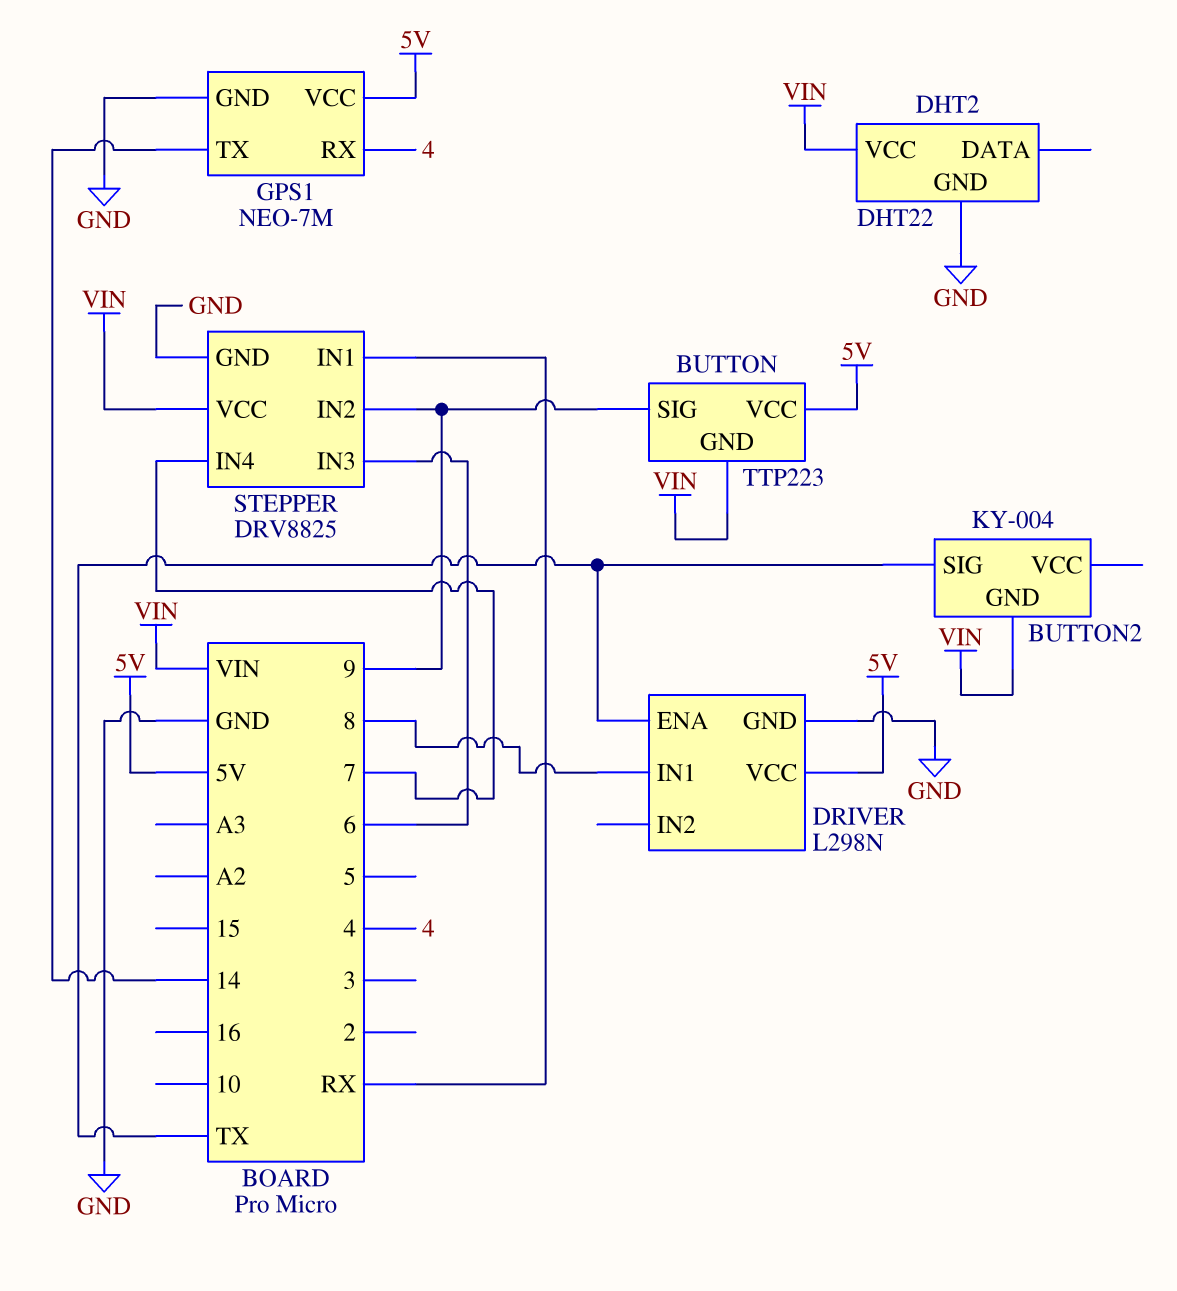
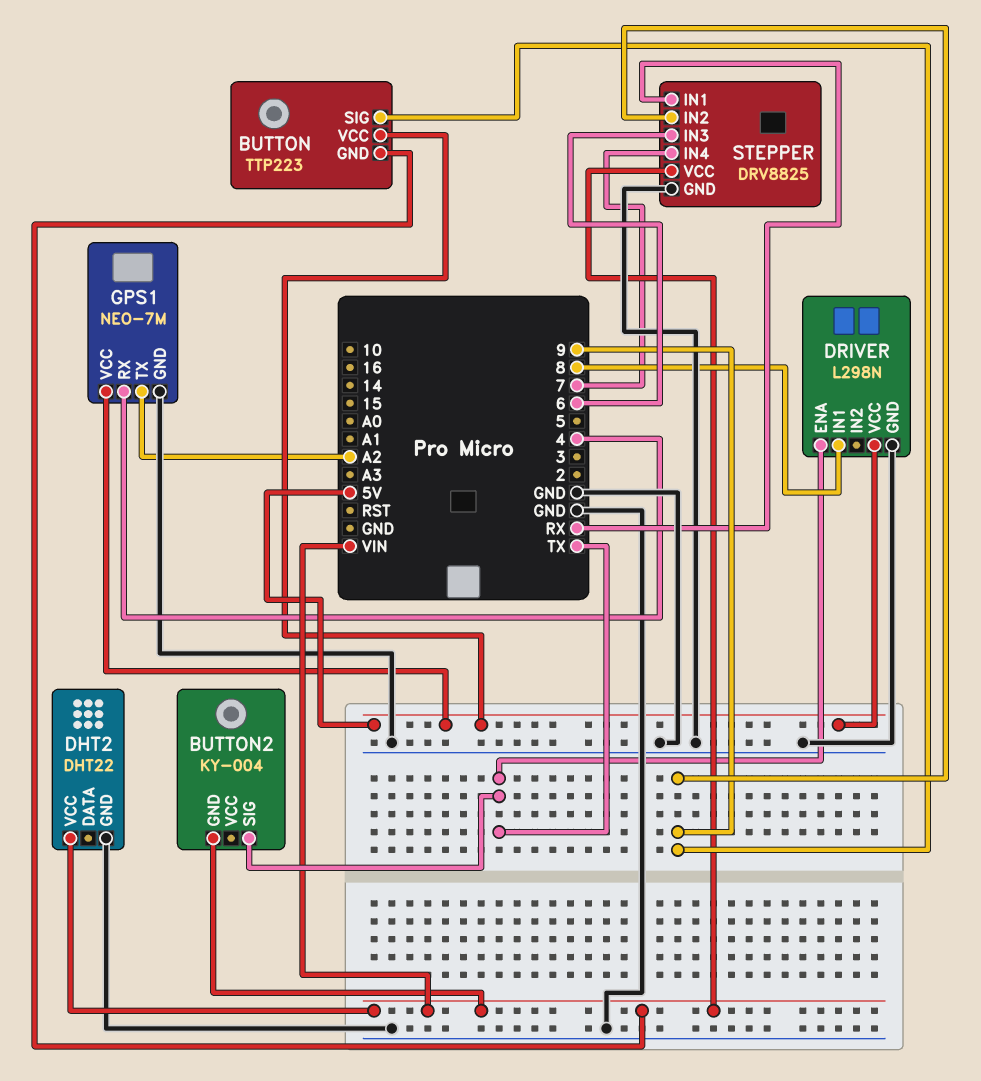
GPS1 pin TX: 14 -> A2

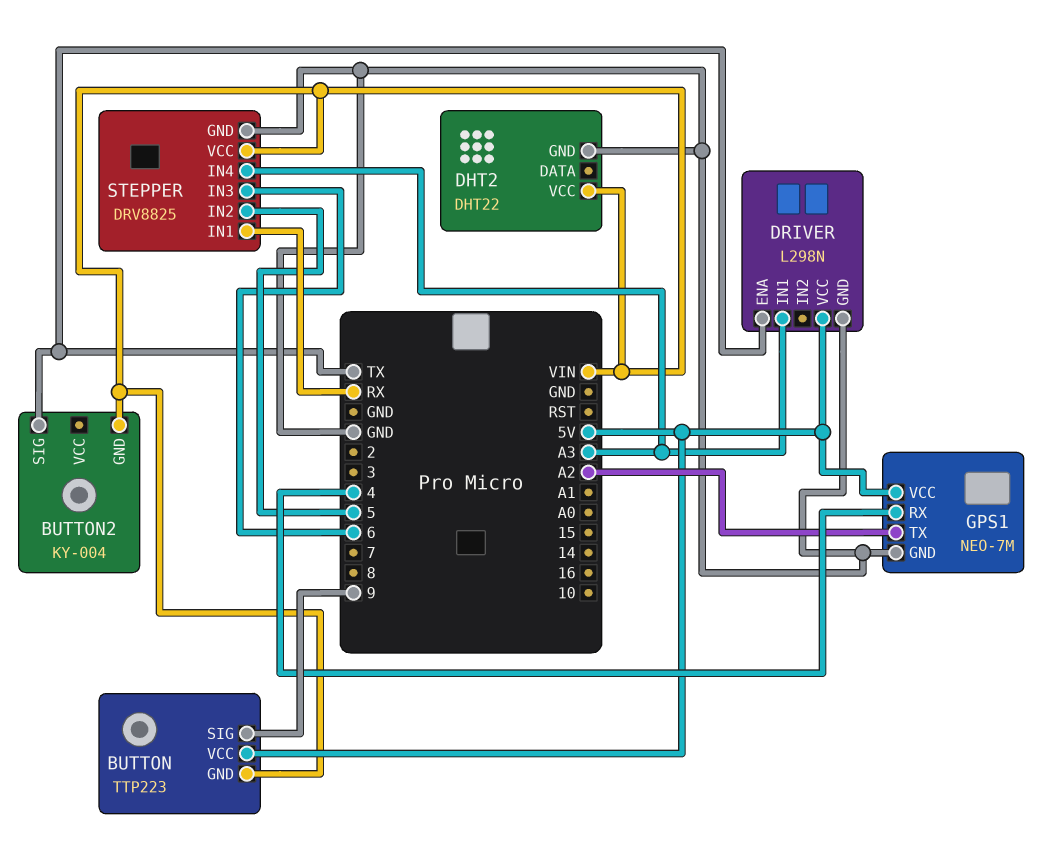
DRIVER pin IN1: 8 -> A3
STEPPER pin IN2: 9 -> 5
STEPPER pin IN4: 7 -> A3

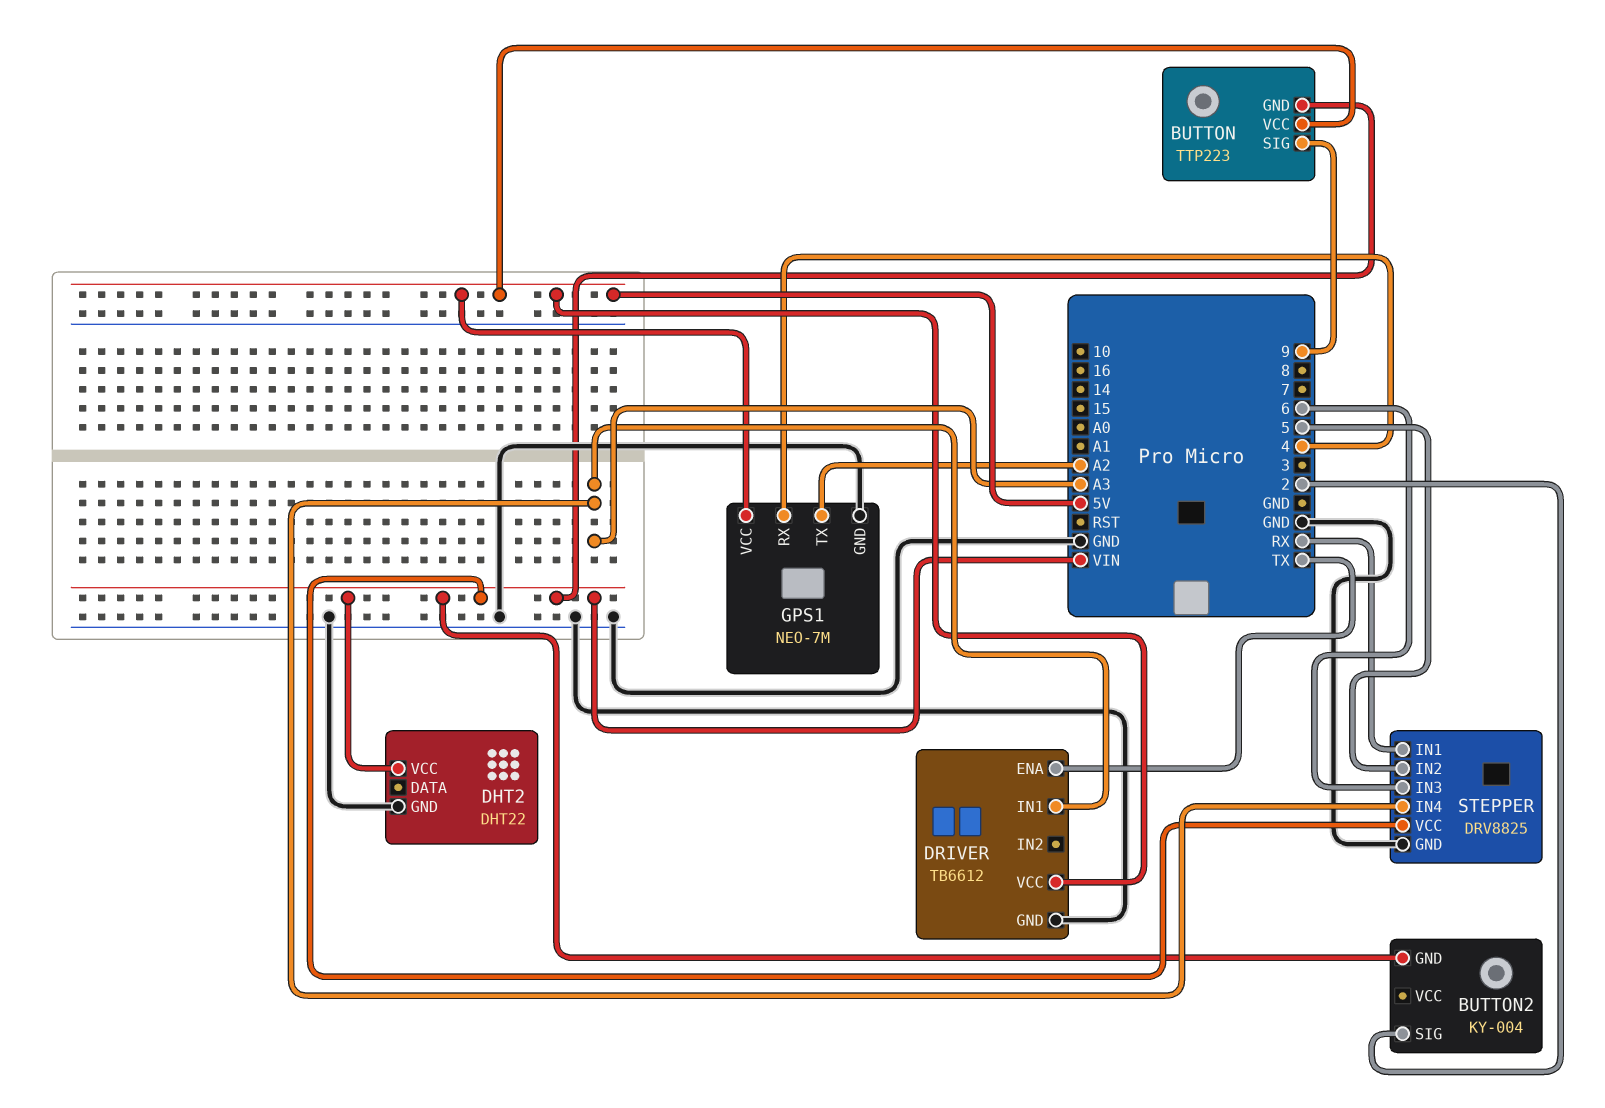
BUTTON2 pin SIG: TX -> 2
DRIVER: L298N -> TB6612

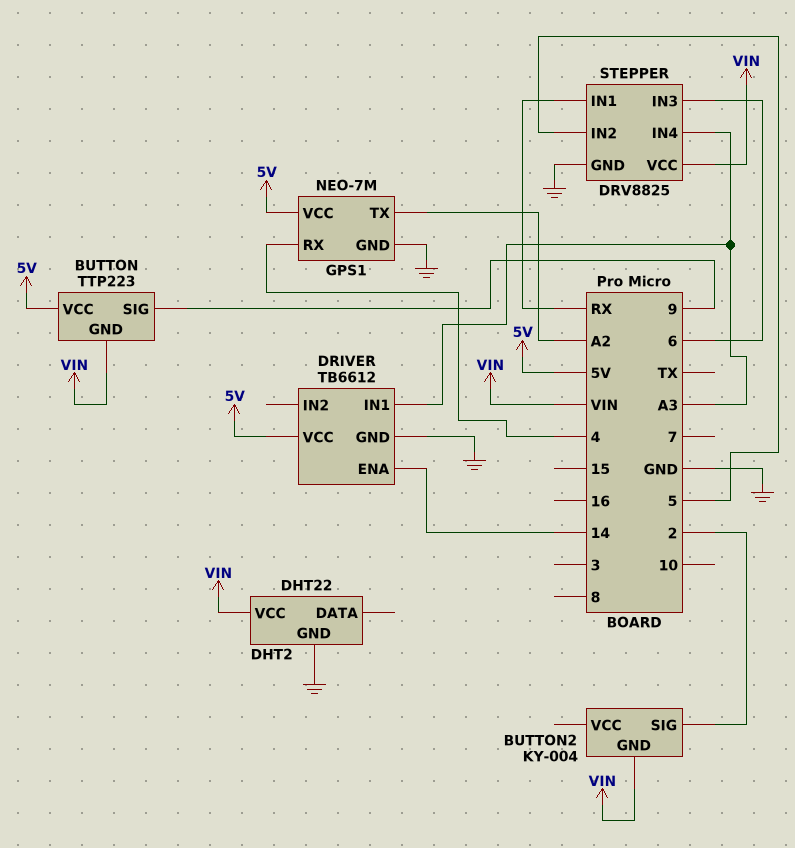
DRIVER pin ENA: TX -> 14

